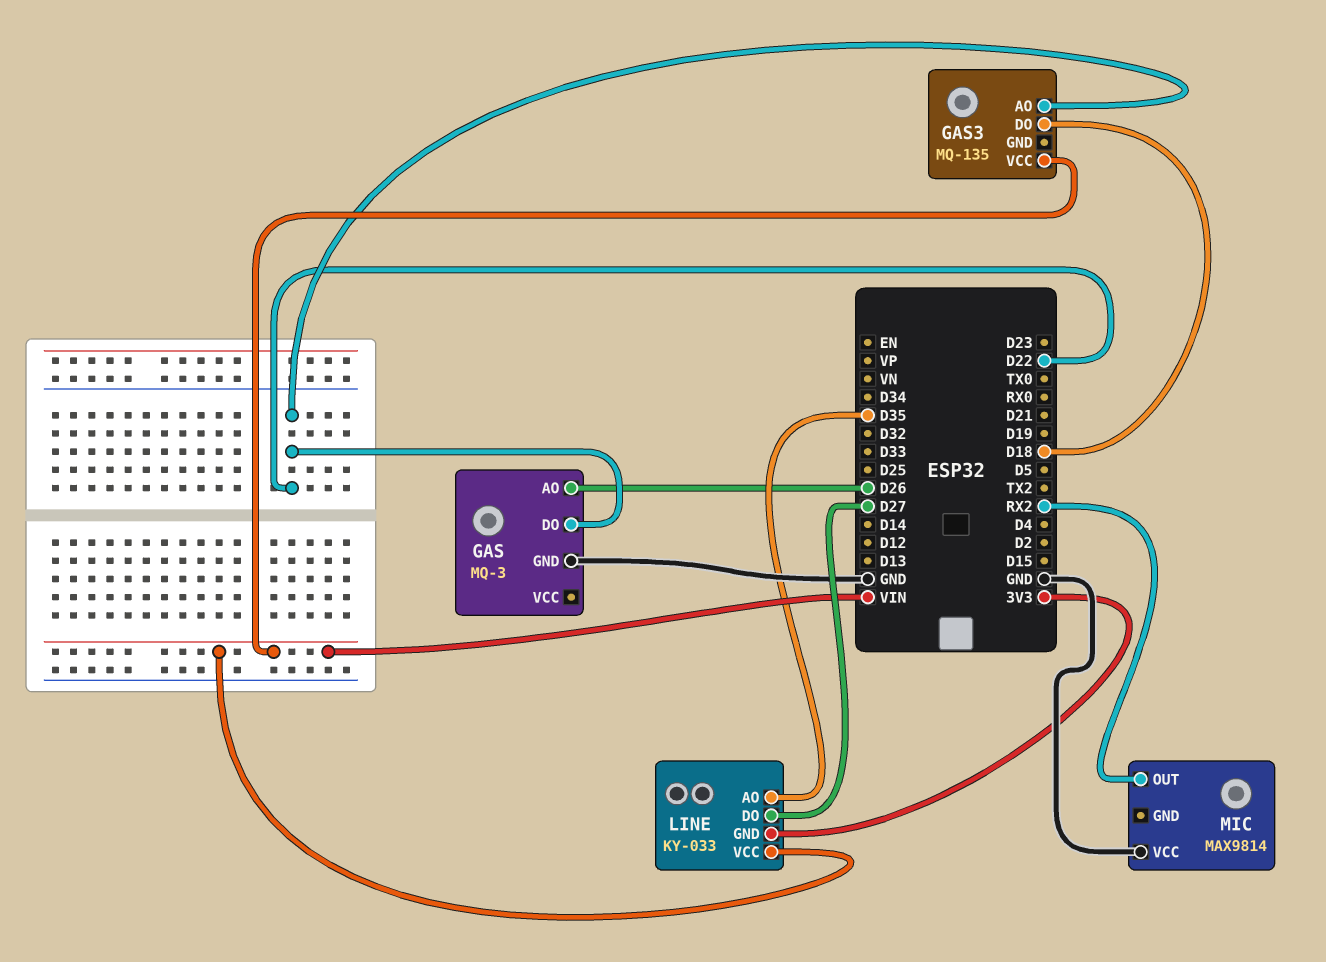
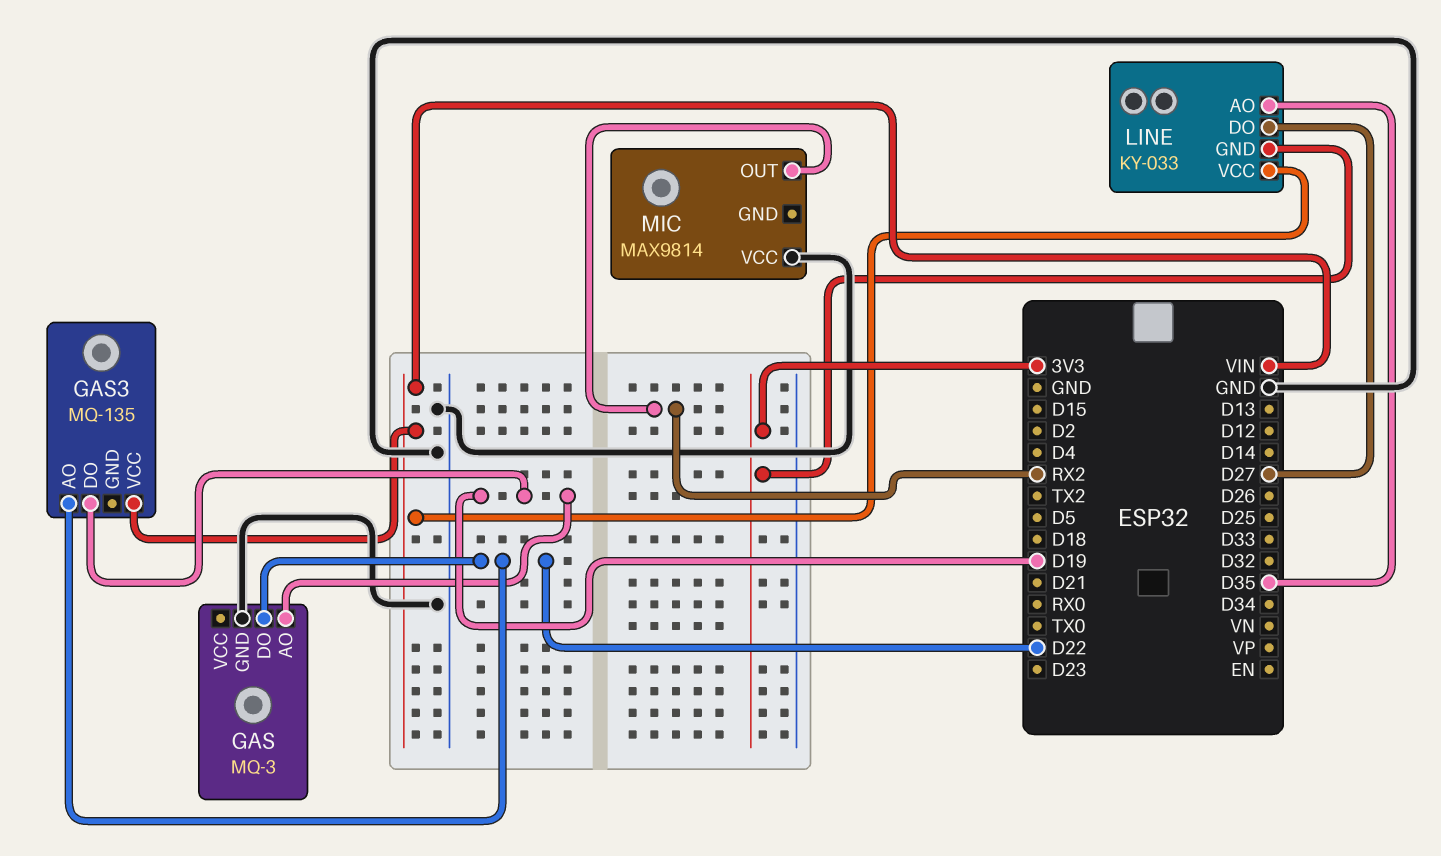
GAS pin AO: D26 -> D19
GAS3 pin DO: D18 -> D19

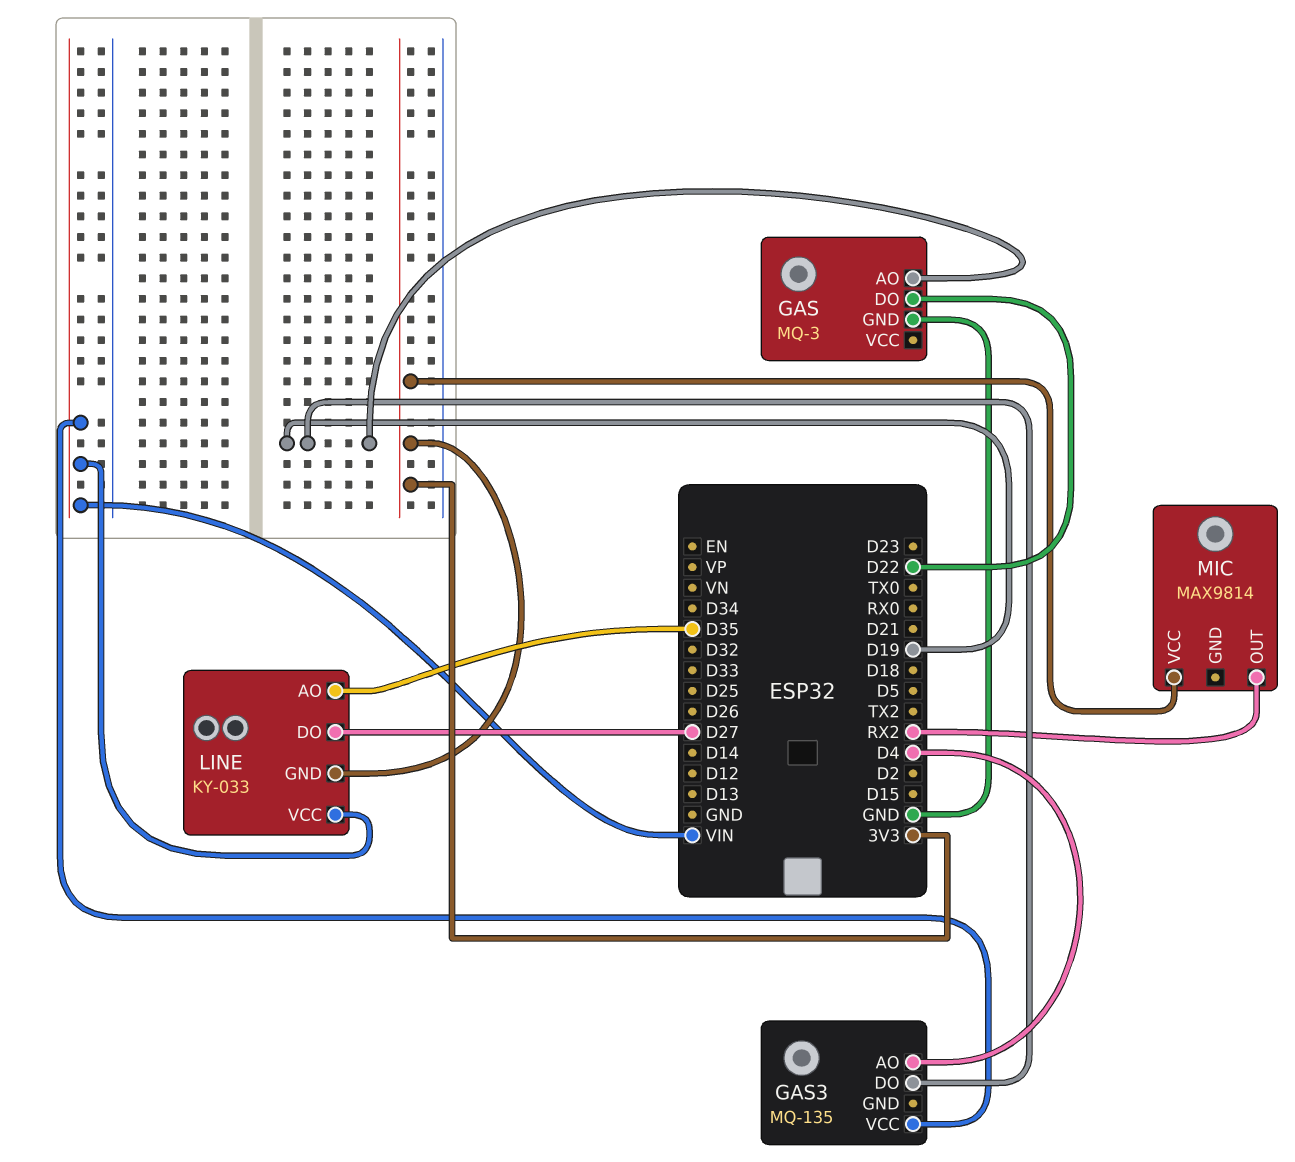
GAS3 pin AO: D22 -> D4
MIC pin VCC: GND -> 3V3

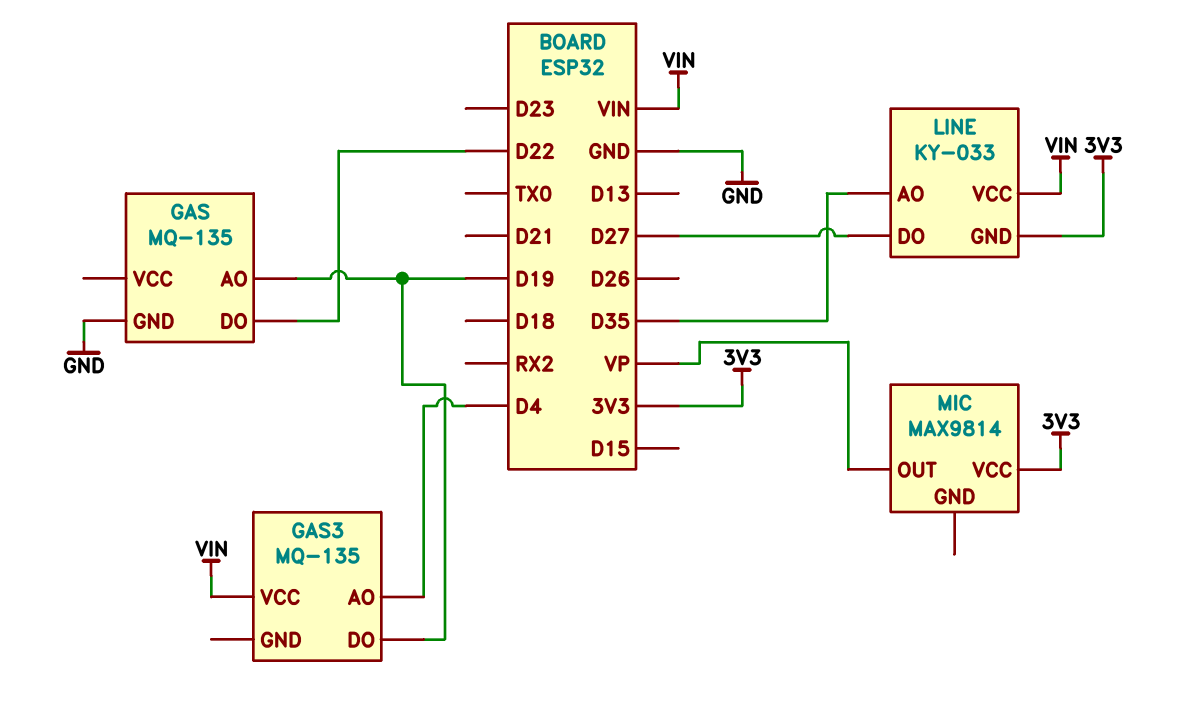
GAS: MQ-3 -> MQ-135
MIC pin OUT: RX2 -> VP

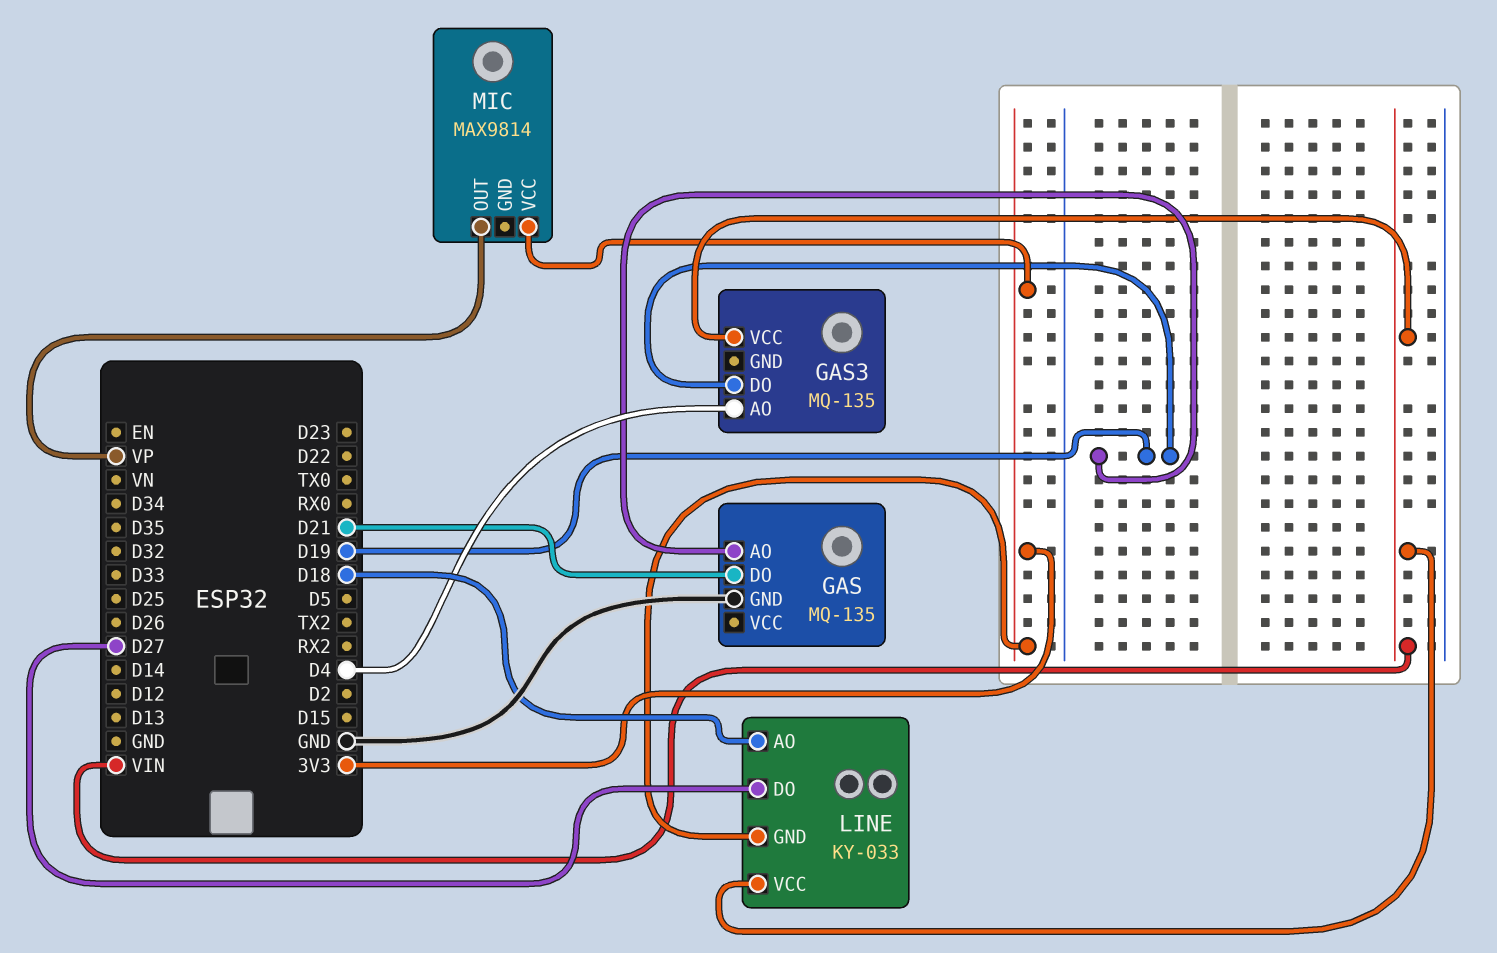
GAS pin DO: D22 -> D21
LINE pin AO: D35 -> D18

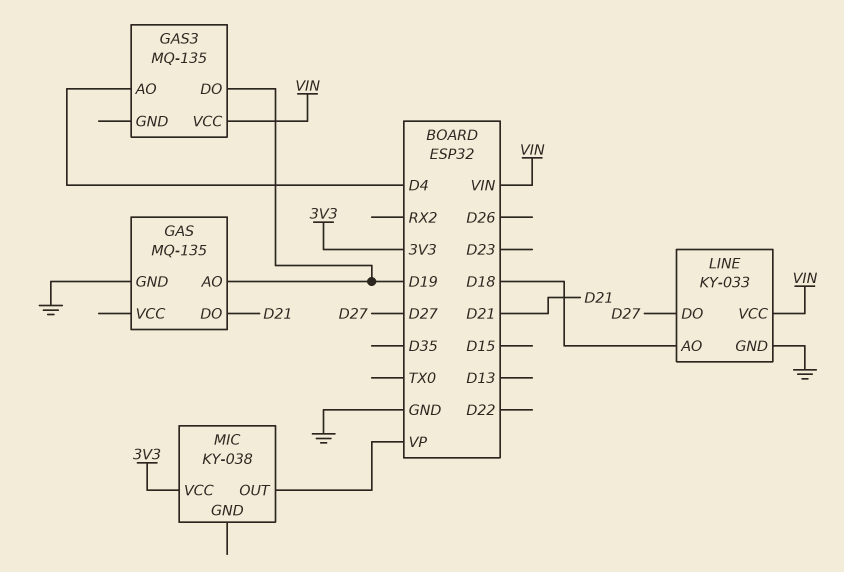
LINE pin GND: 3V3 -> GND
MIC: MAX9814 -> KY-038

